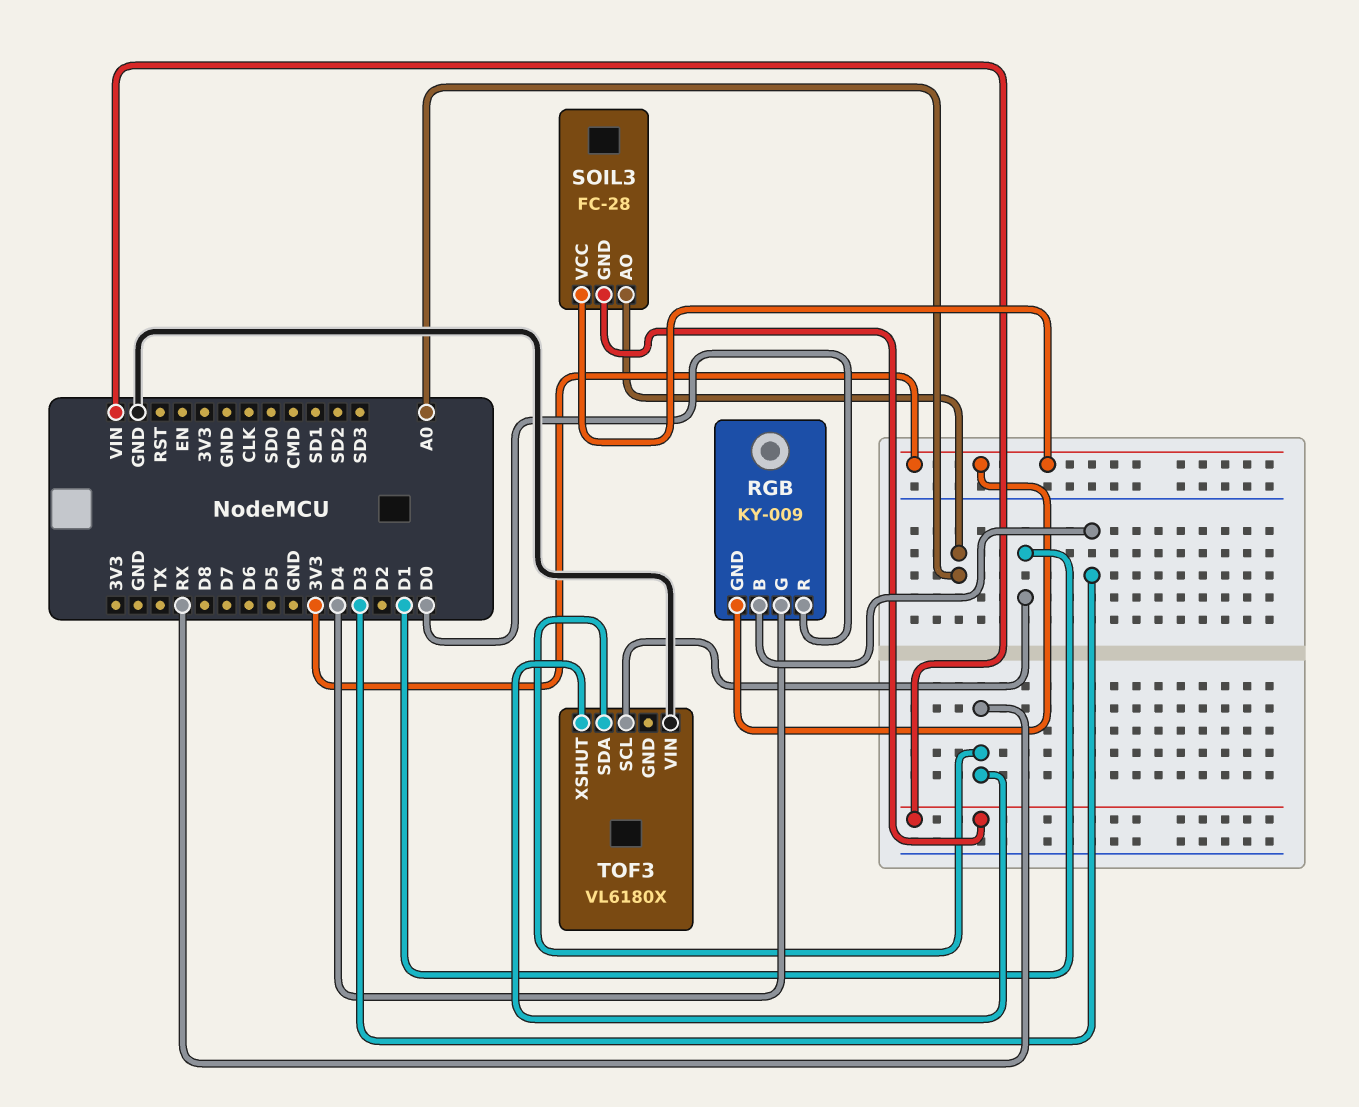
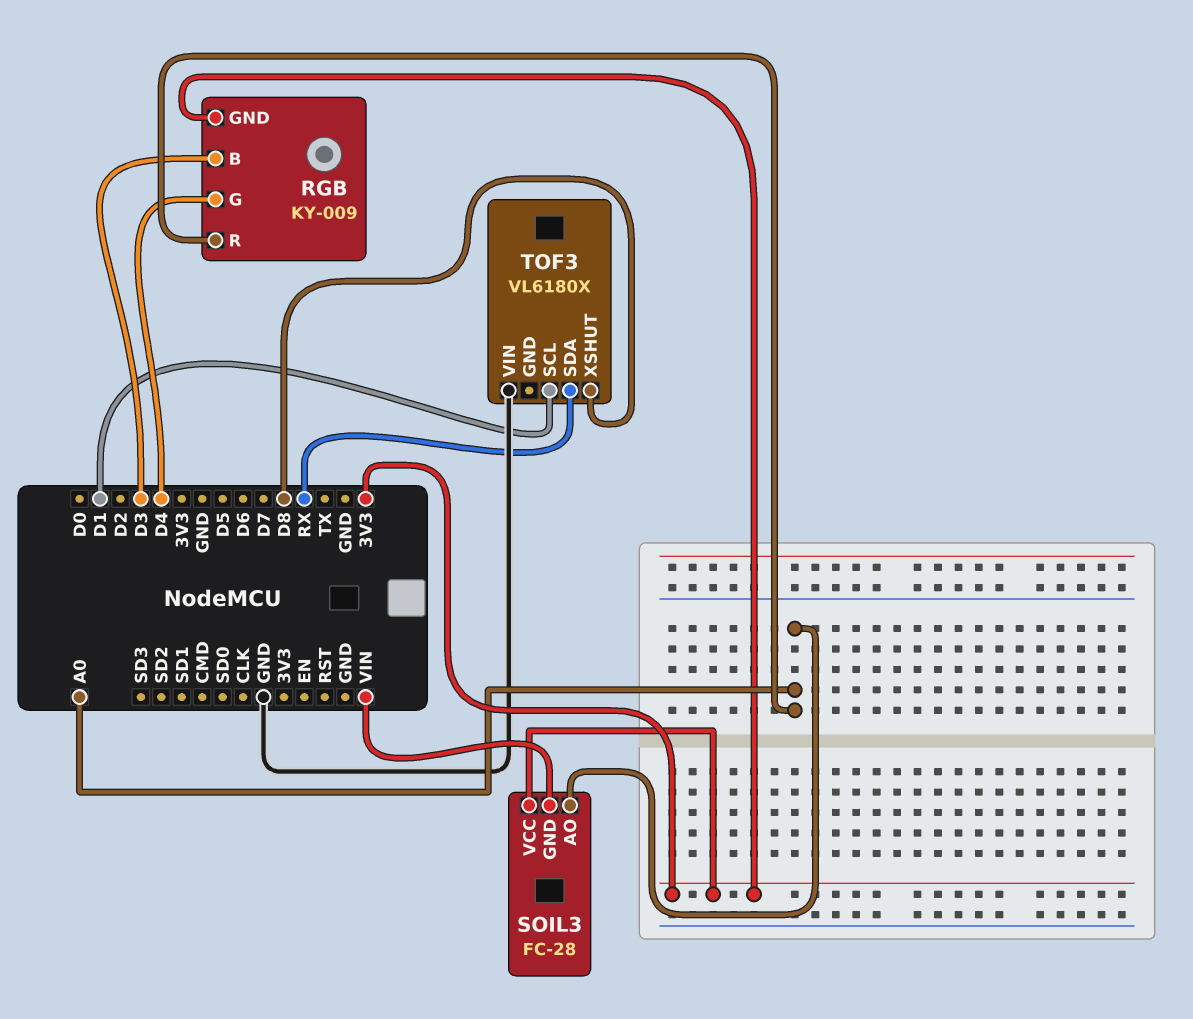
RGB pin R: D0 -> A0
TOF3 pin XSHUT: RX -> D8

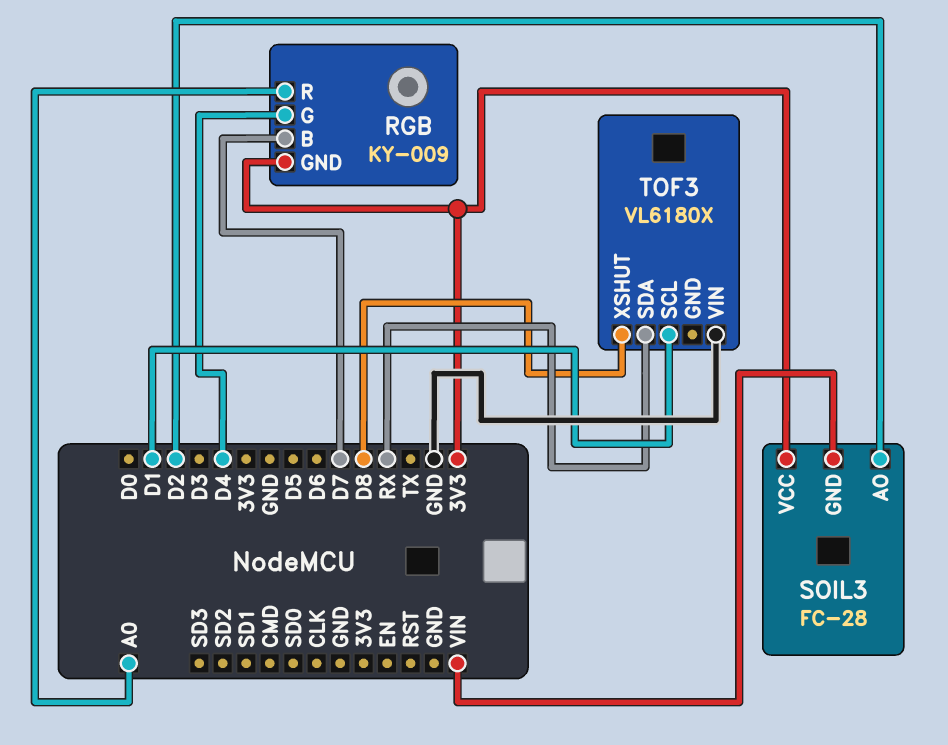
RGB pin B: D3 -> D7
SOIL3 pin AO: A0 -> D2

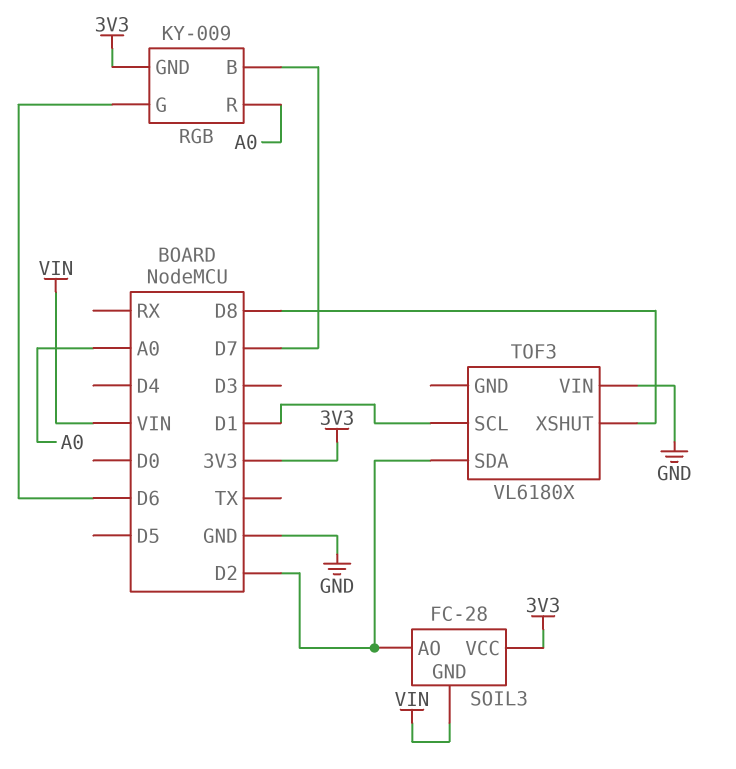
RGB pin G: D4 -> D6
TOF3 pin SDA: RX -> D2

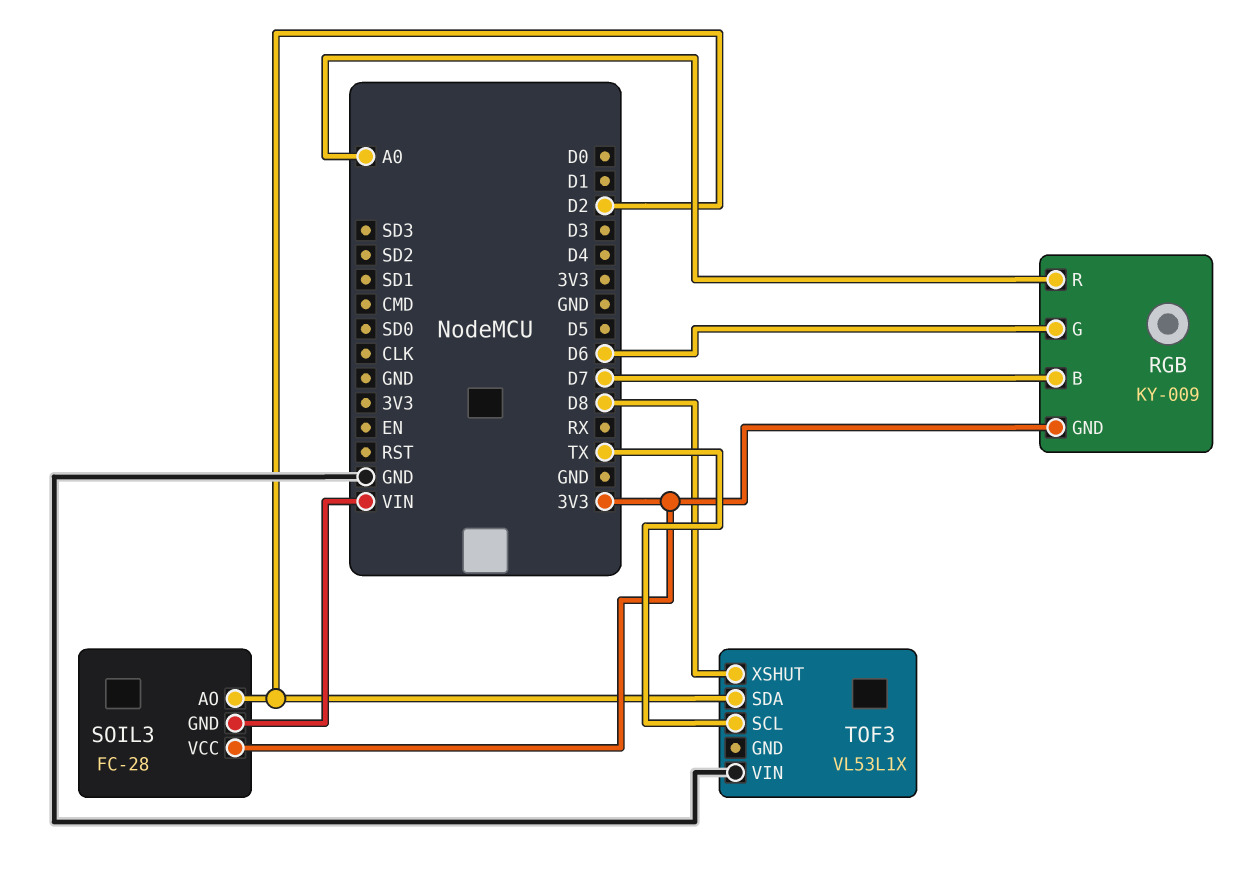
TOF3: VL6180X -> VL53L1X
TOF3 pin SCL: D1 -> TX

